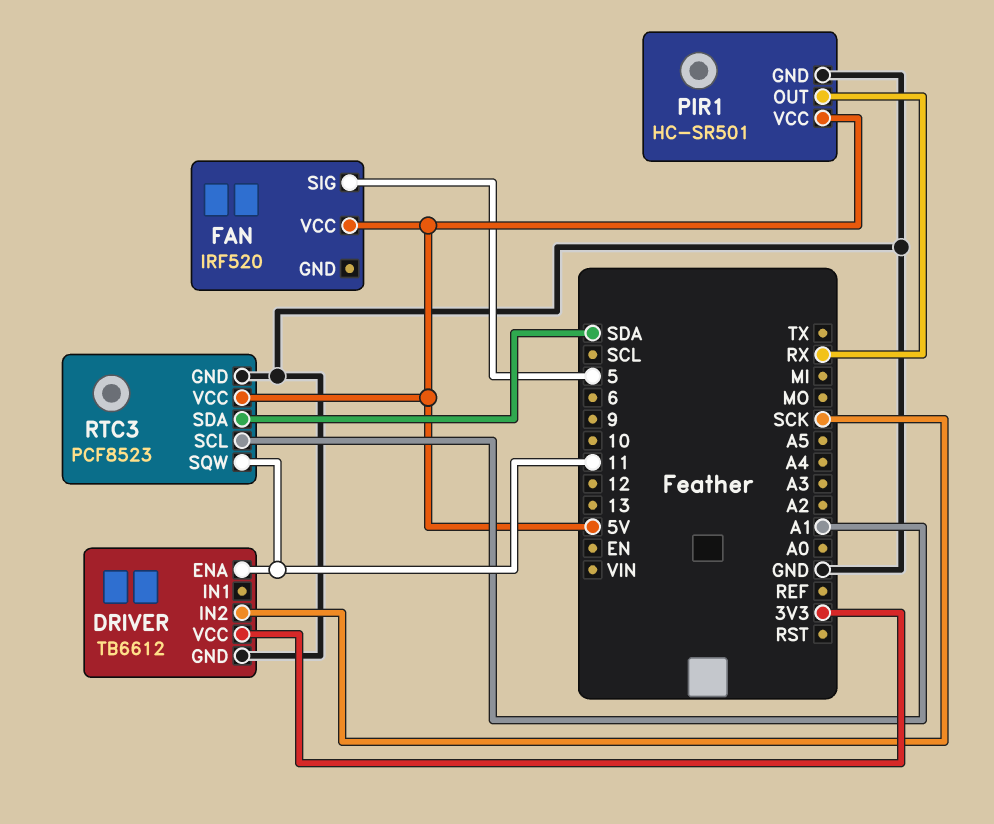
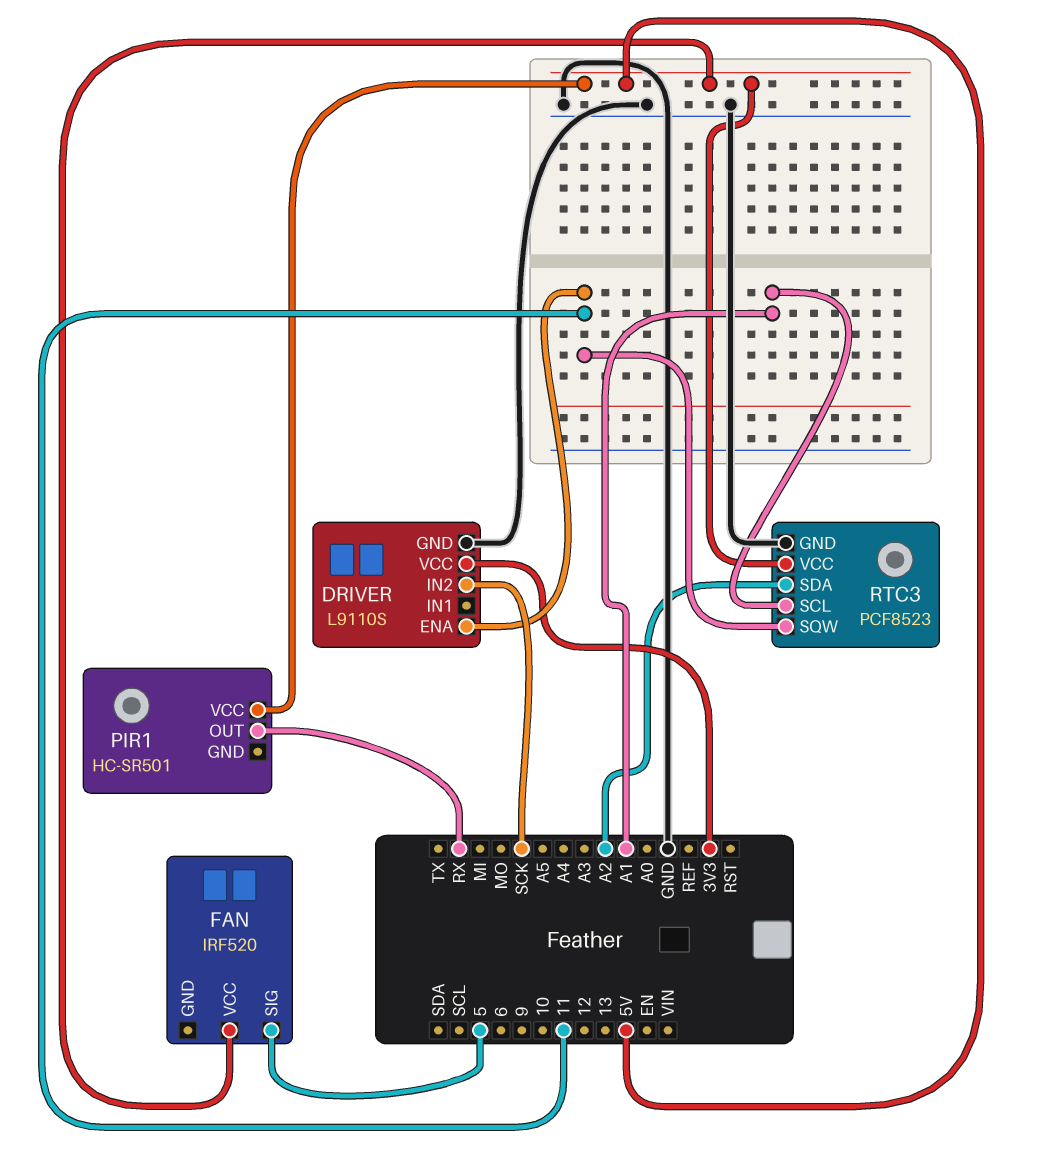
DRIVER: TB6612 -> L9110S
PIR1 pin GND: GND -> none
RTC3 pin SDA: SDA -> A2

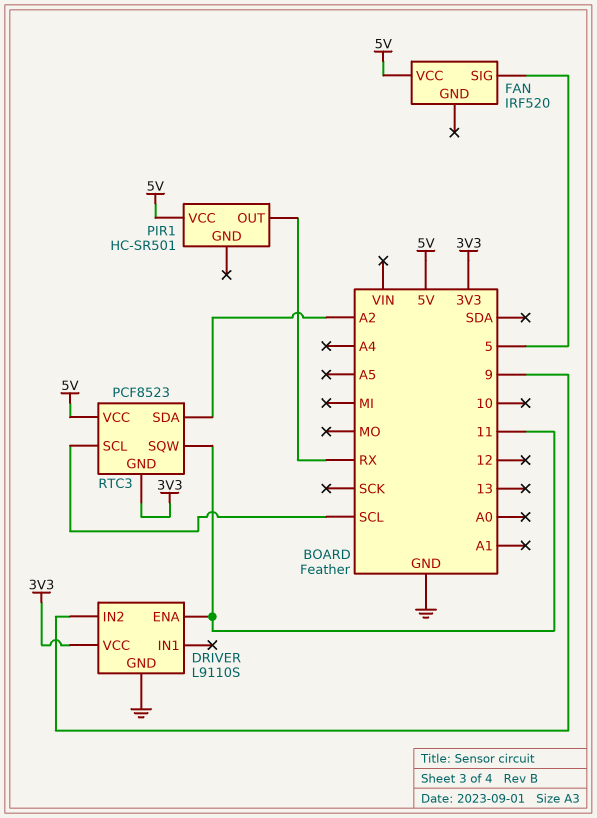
DRIVER pin IN2: SCK -> 9
RTC3 pin GND: GND -> 3V3
RTC3 pin SCL: A1 -> SCL

